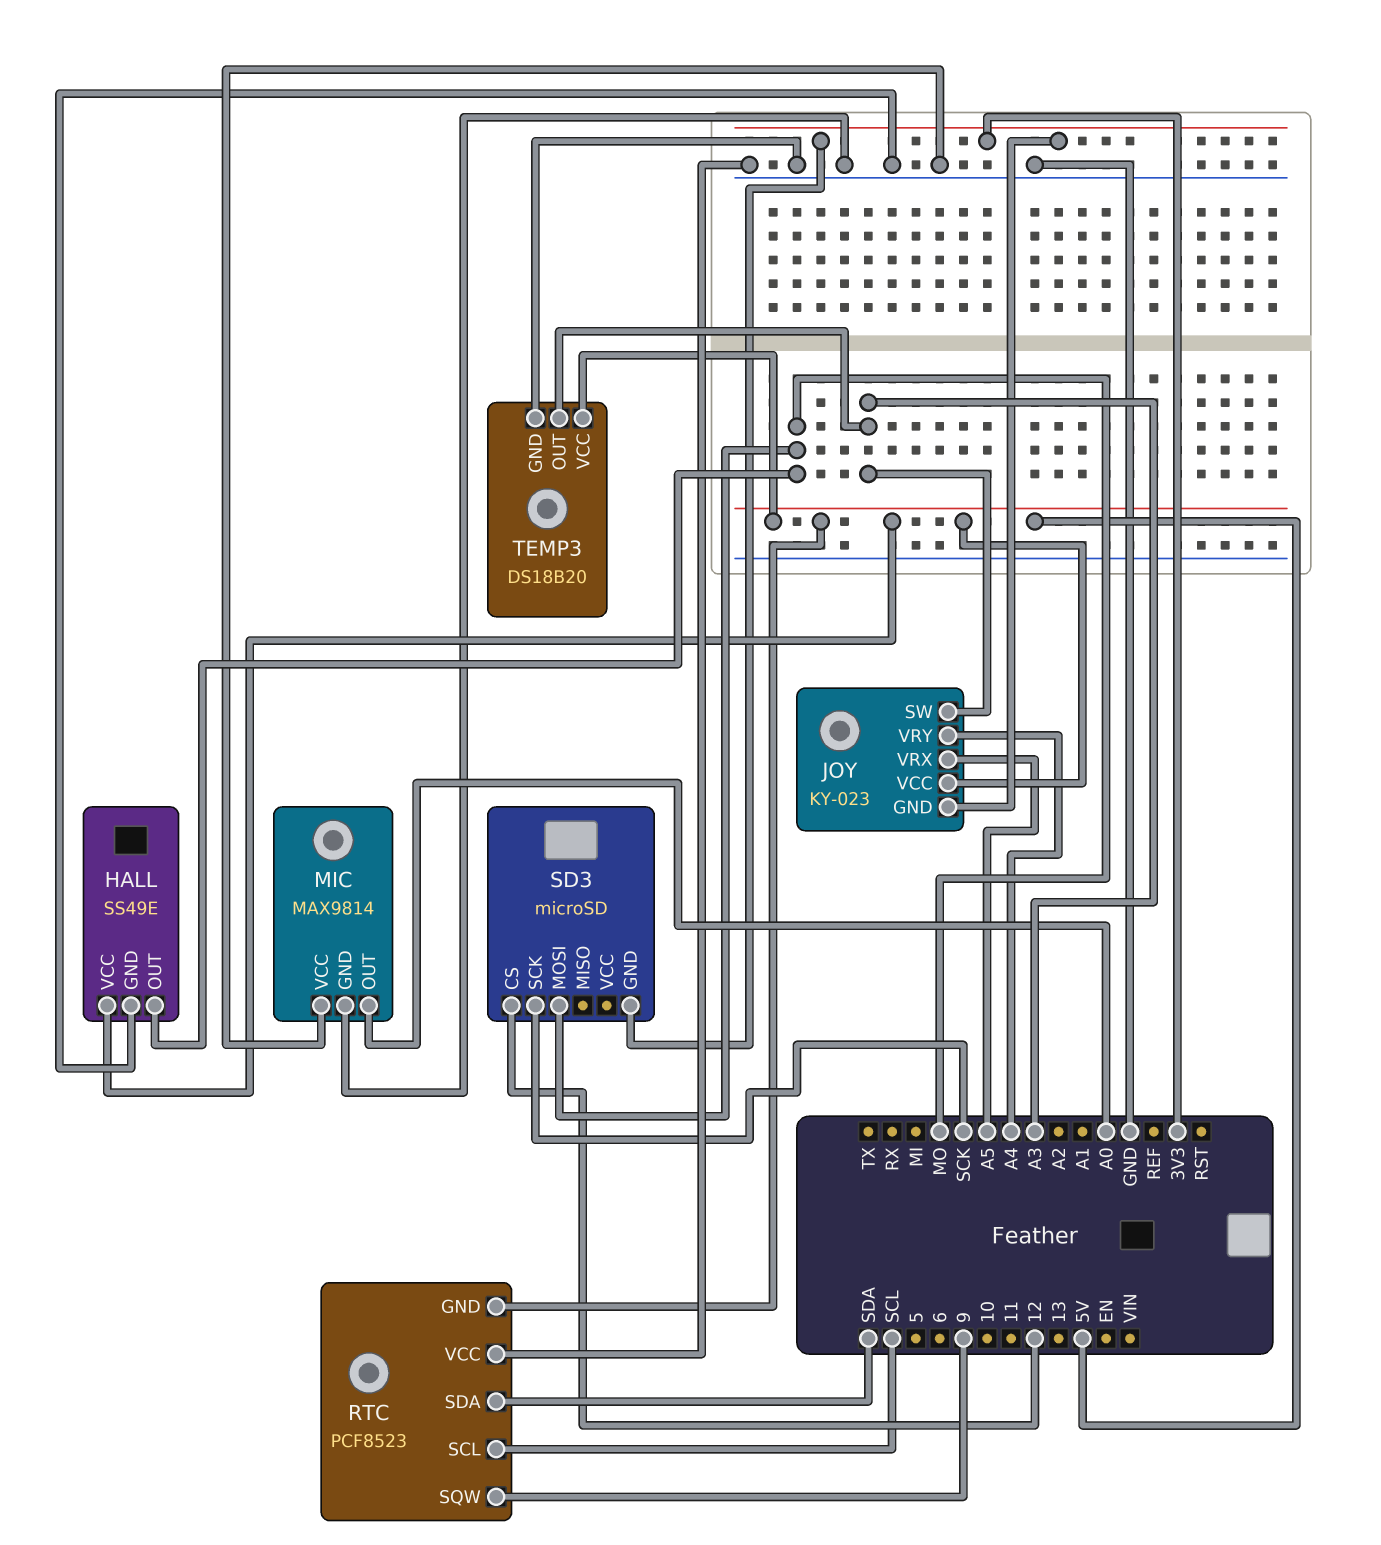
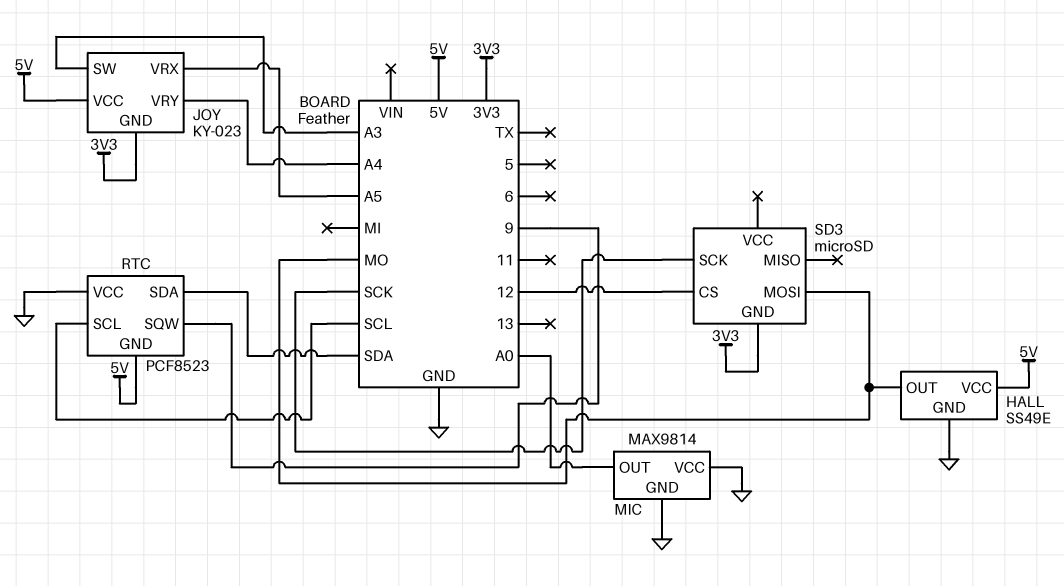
TEMP3: DS18B20 -> none
TEMP3 pin GND: GND -> none
TEMP3 pin OUT: A3 -> none
TEMP3 pin VCC: 5V -> none

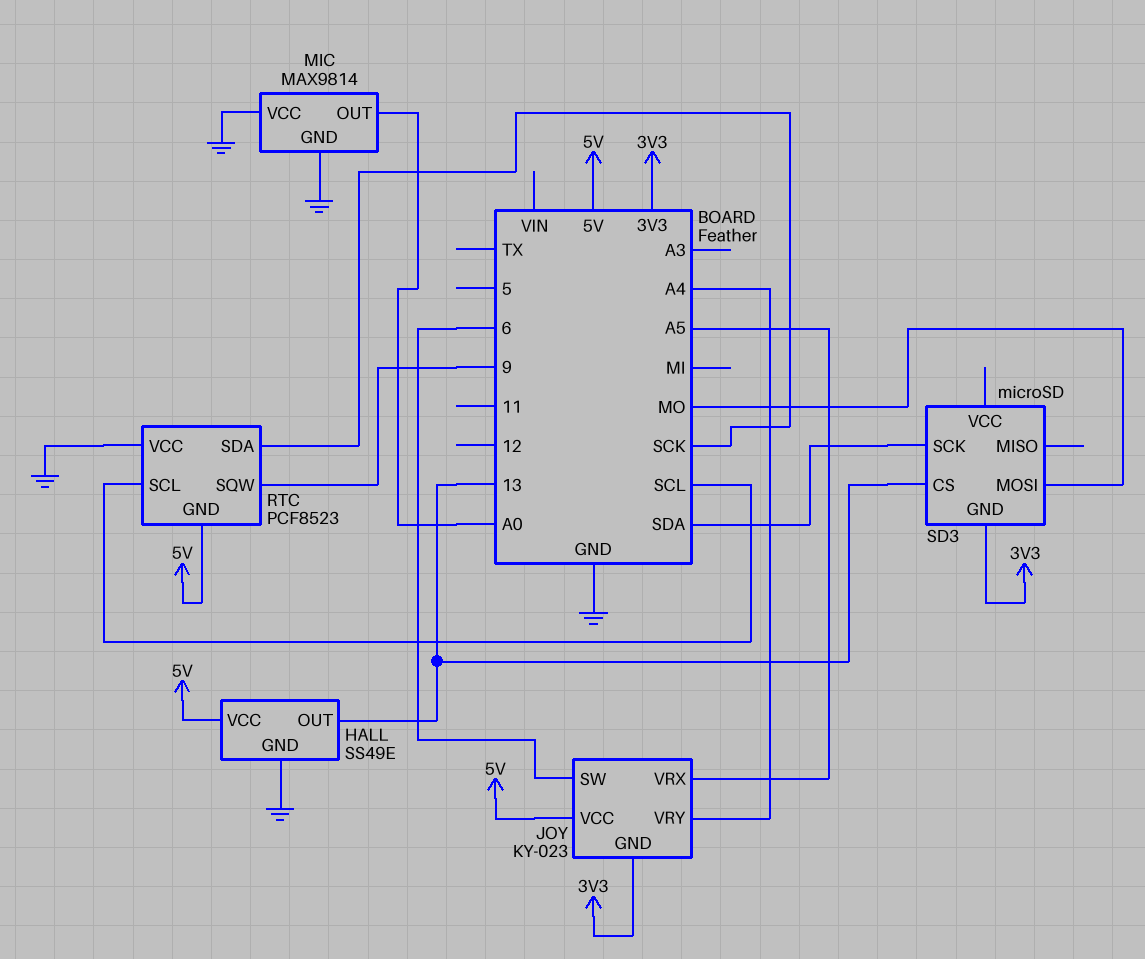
HALL pin OUT: MO -> 13
JOY pin SW: A3 -> 6
RTC pin SDA: SDA -> SCK
SD3 pin CS: 12 -> 13
SD3 pin SCK: SCK -> SDA

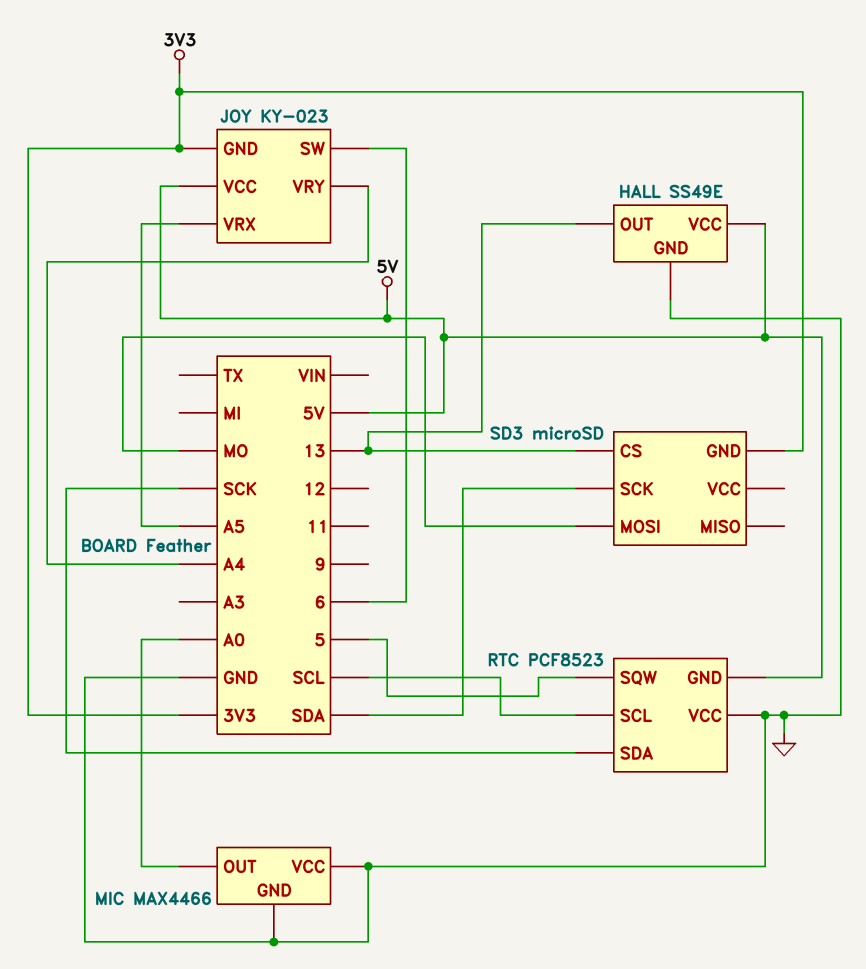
MIC: MAX9814 -> MAX4466
RTC pin SQW: 9 -> 5

